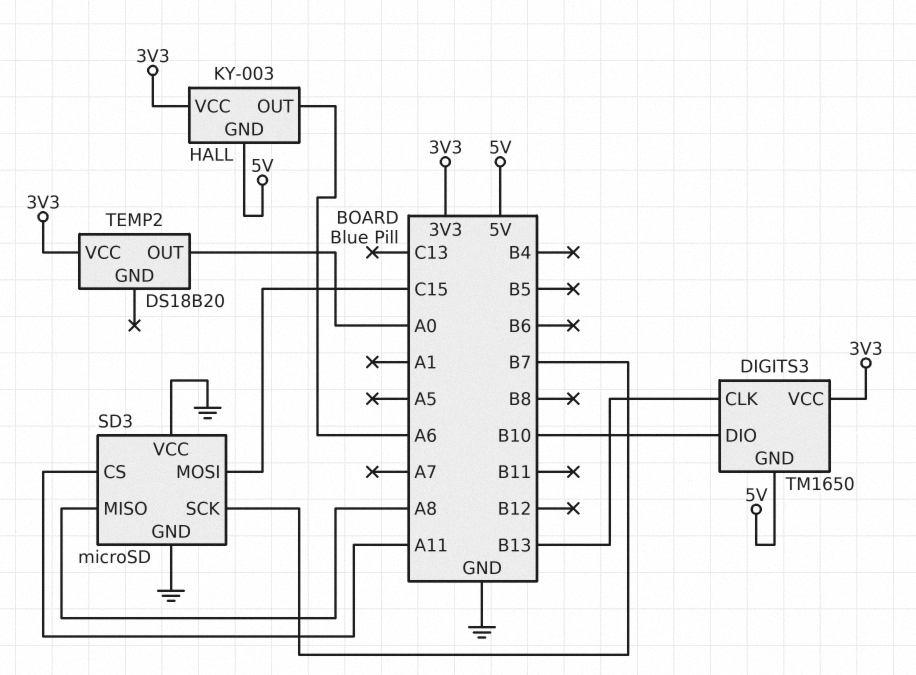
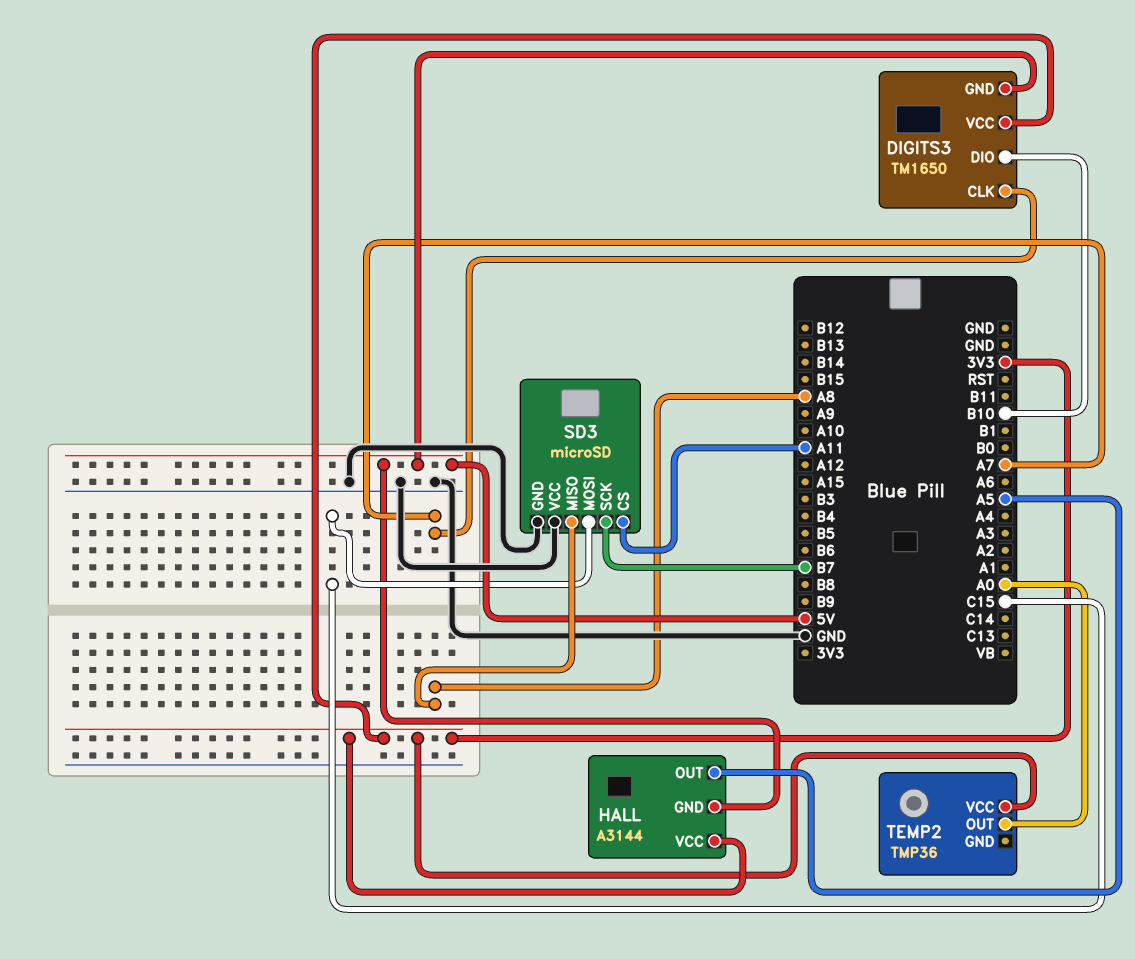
DIGITS3 pin CLK: B13 -> A7
HALL: KY-003 -> A3144
HALL pin OUT: A6 -> A5
TEMP2: DS18B20 -> TMP36

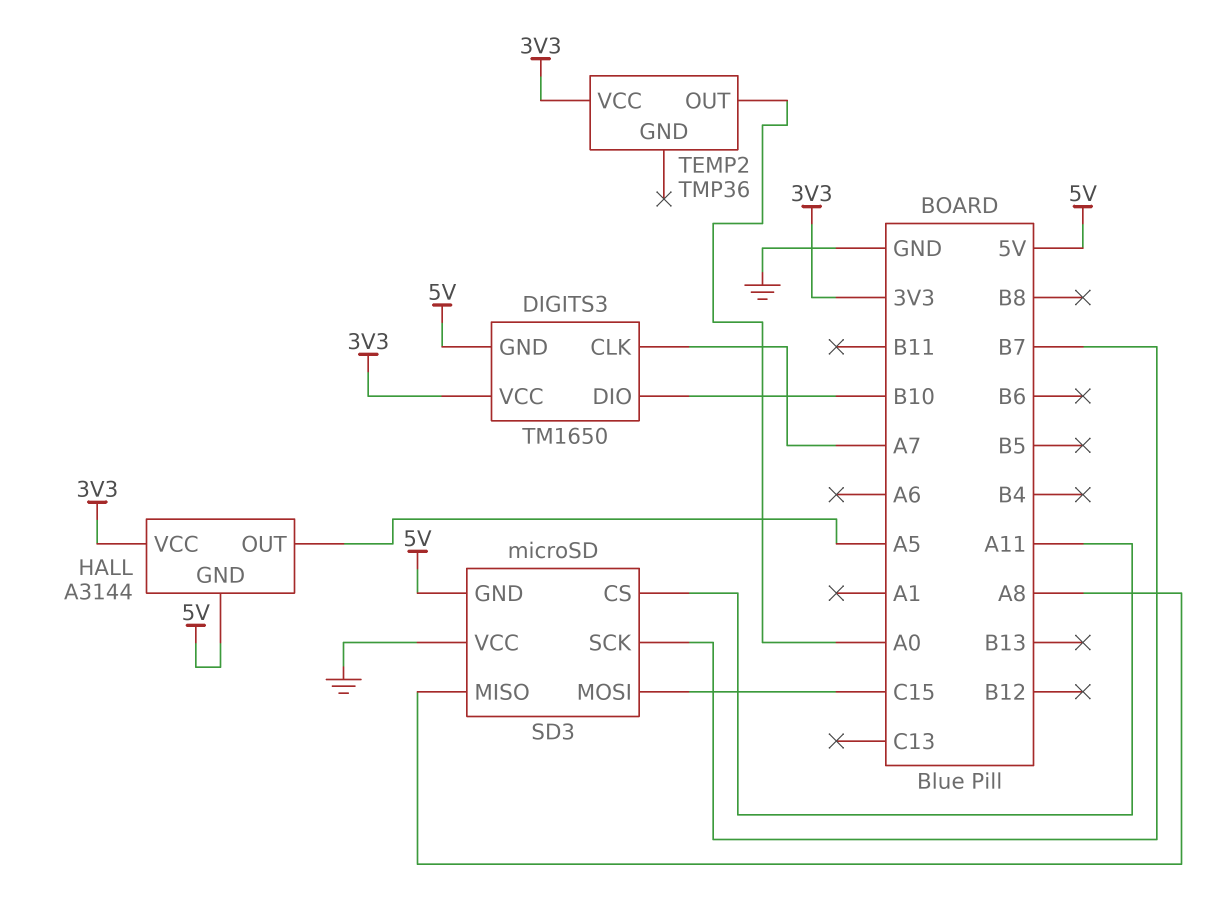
SD3 pin GND: GND -> 5V

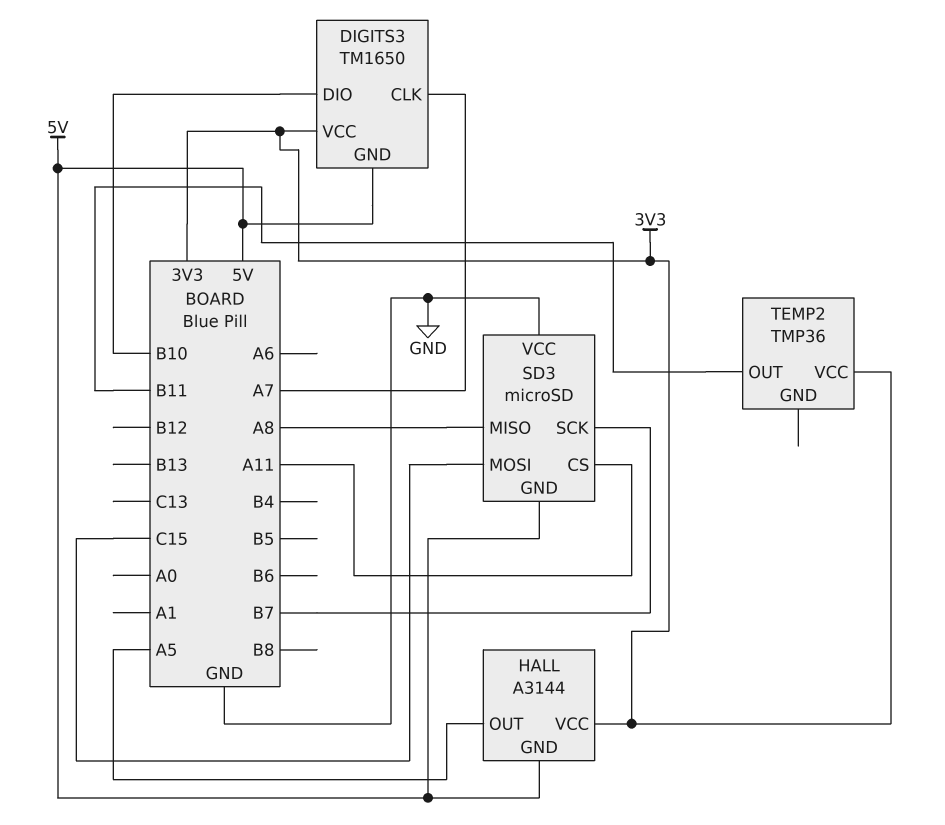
TEMP2 pin OUT: A0 -> B11

